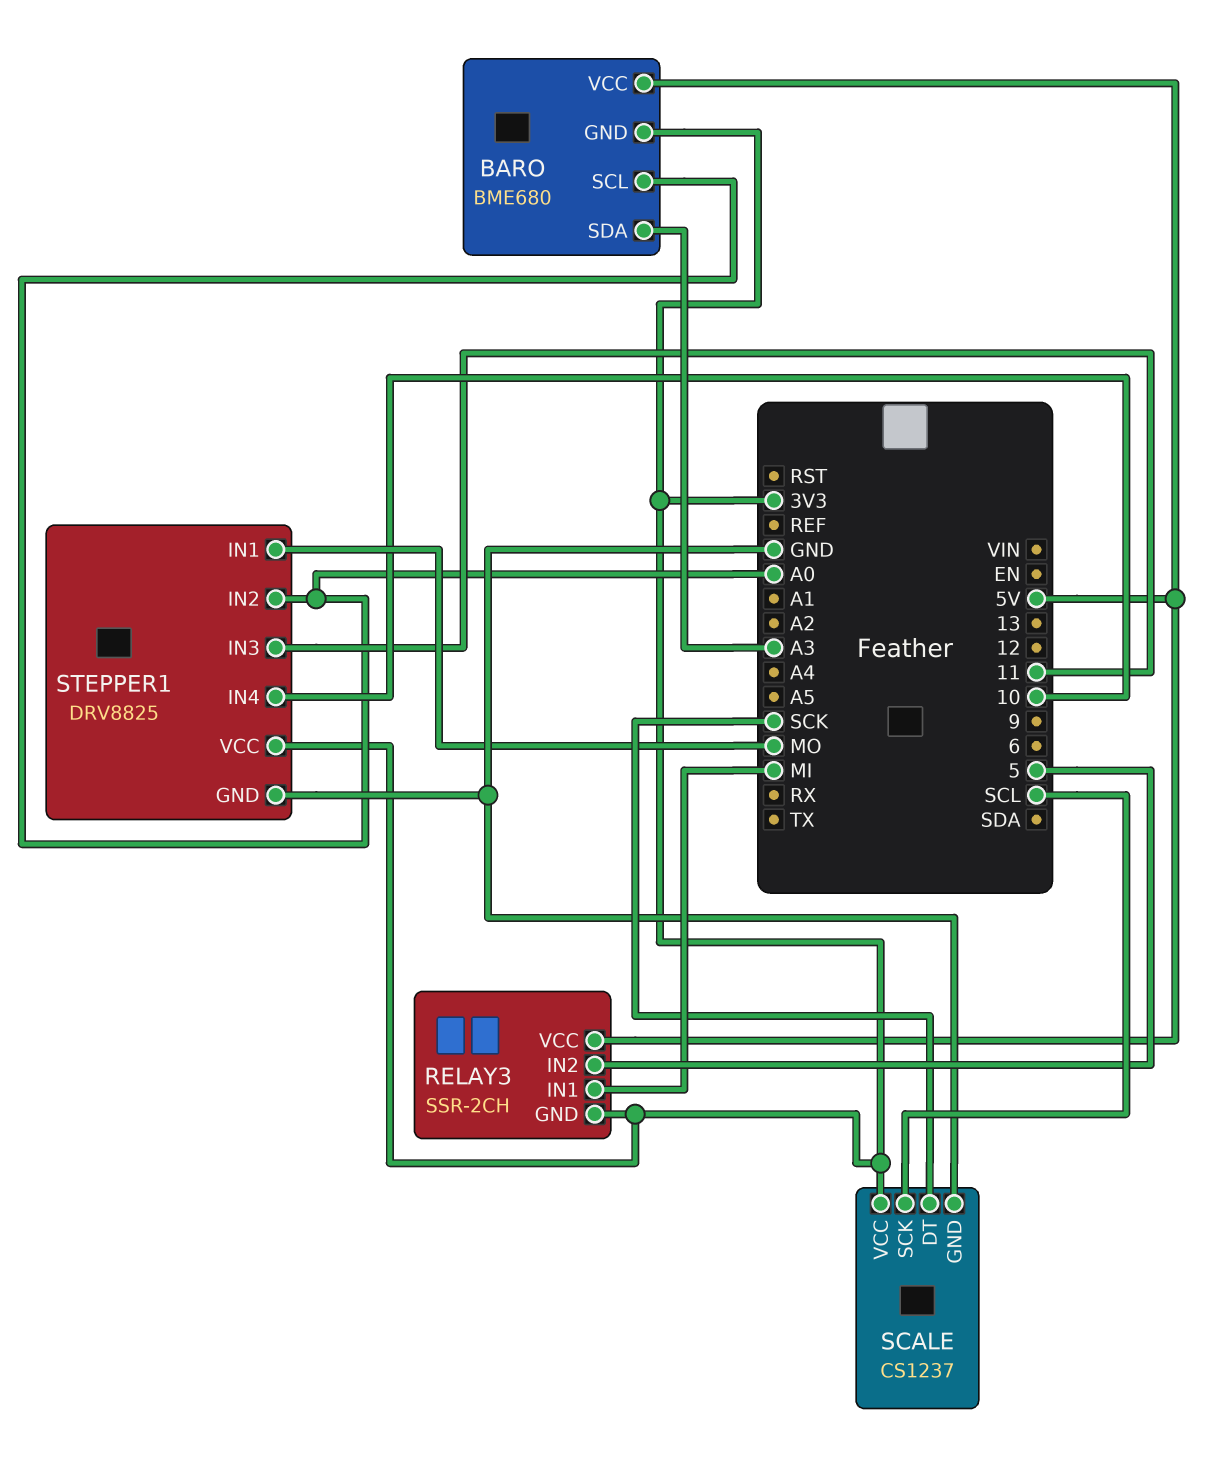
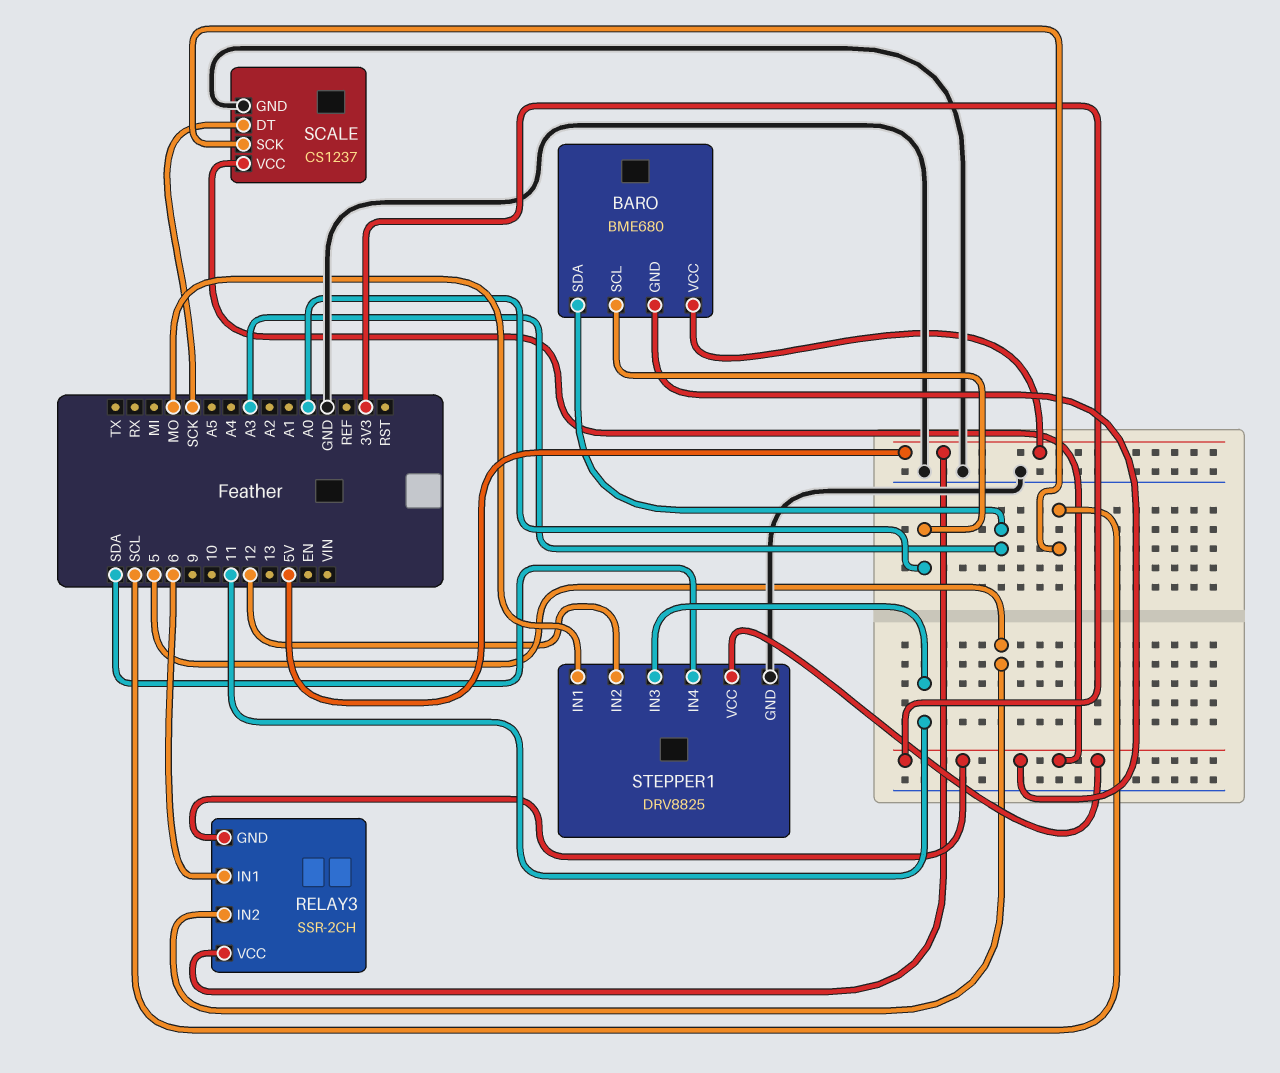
RELAY3 pin IN1: MI -> 6
STEPPER1 pin IN2: A0 -> 12
STEPPER1 pin IN4: 10 -> SDA

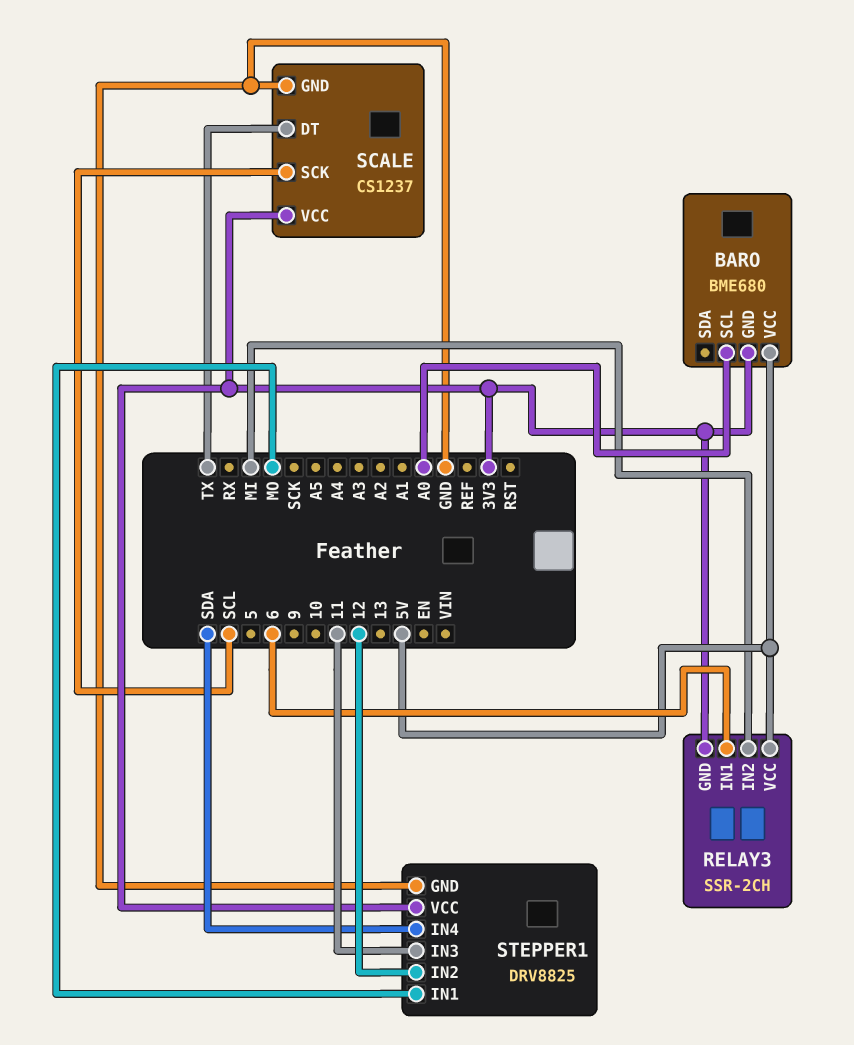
BARO pin SDA: A3 -> none
RELAY3 pin IN2: 5 -> MI
SCALE pin DT: SCK -> TX

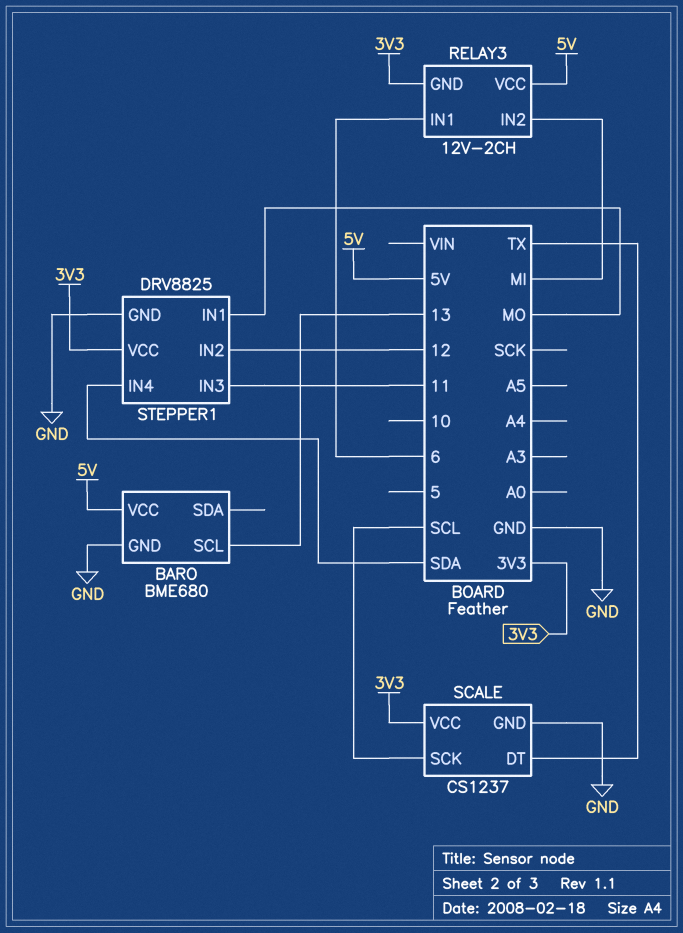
BARO pin GND: 3V3 -> GND
BARO pin SCL: A0 -> 13
RELAY3: SSR-2CH -> 12V-2CH

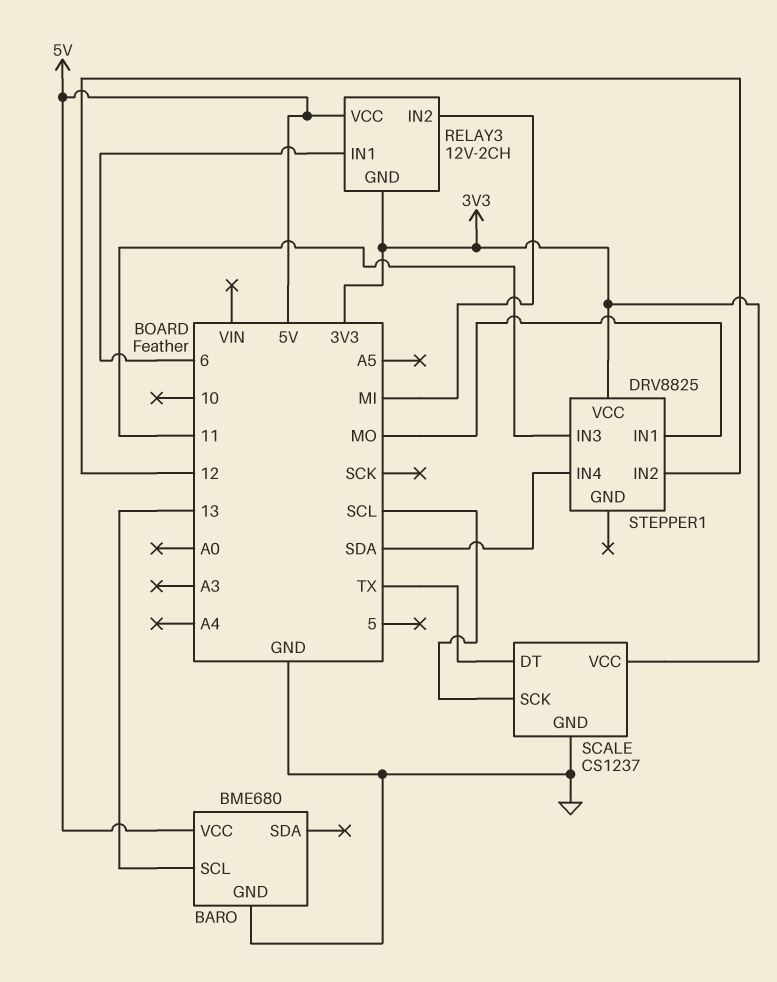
STEPPER1 pin GND: GND -> none

